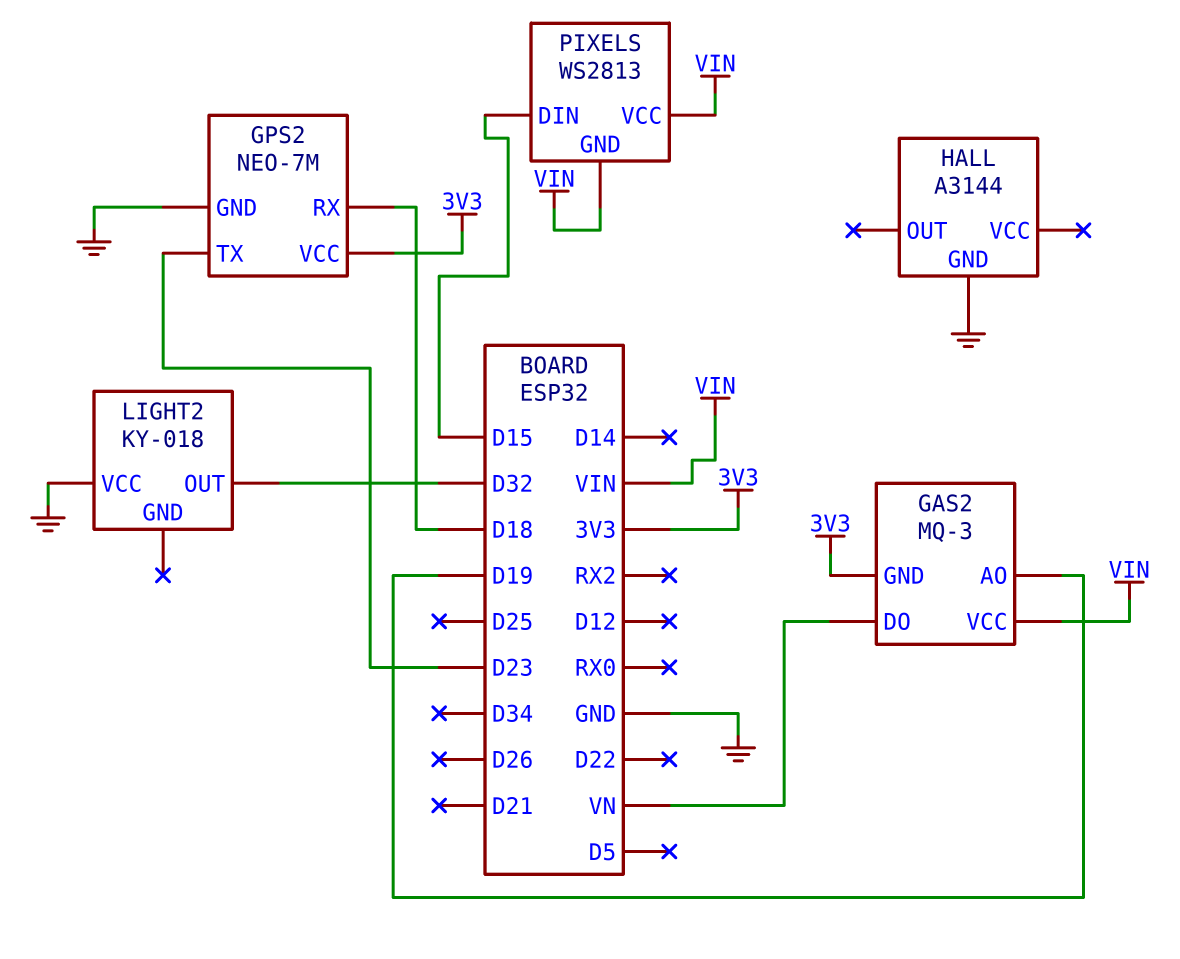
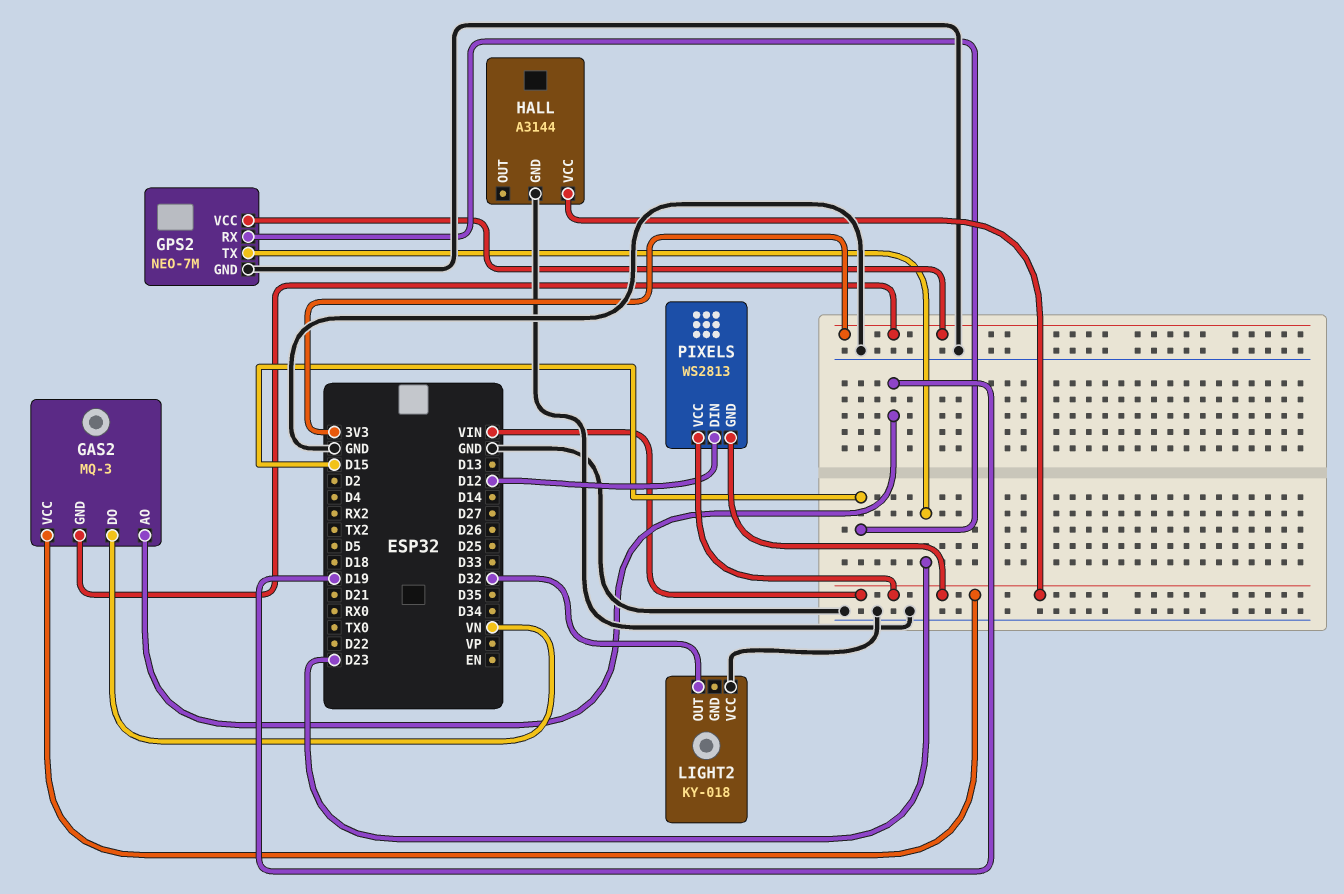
GPS2 pin RX: D18 -> D15
HALL pin VCC: none -> VIN
PIXELS pin DIN: D15 -> D12

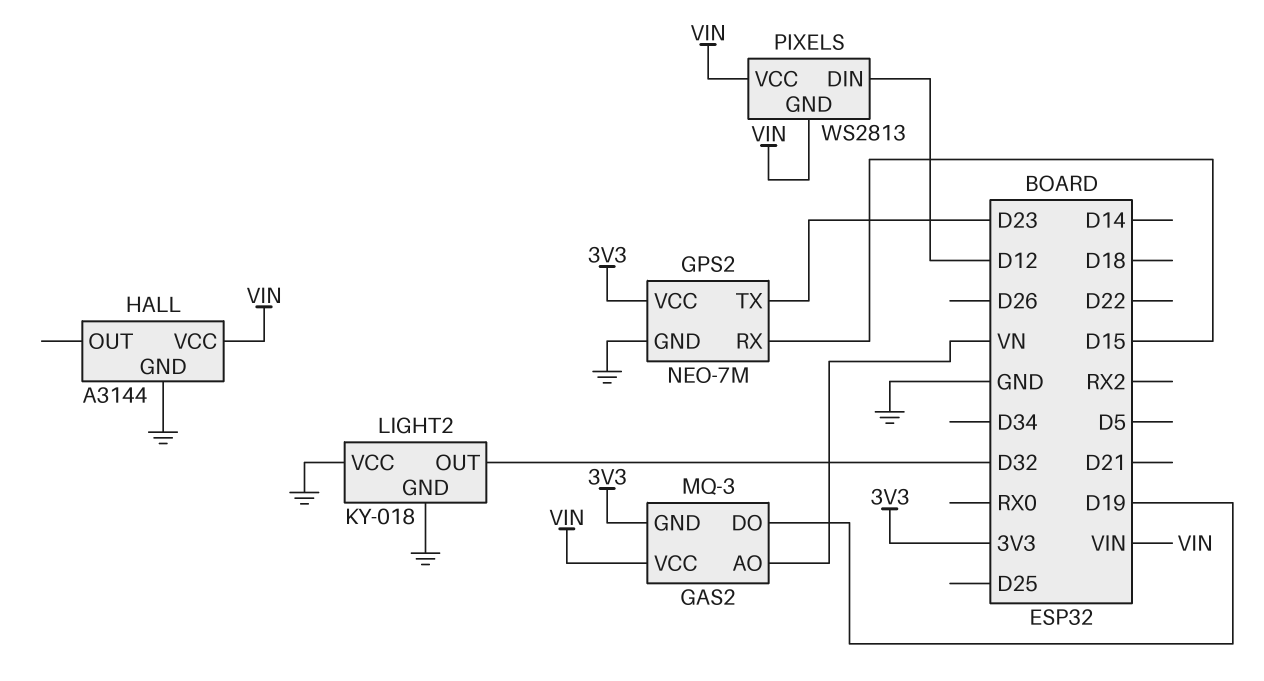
GAS2 pin AO: D19 -> VN
GAS2 pin DO: VN -> D19
LIGHT2 pin GND: none -> GND

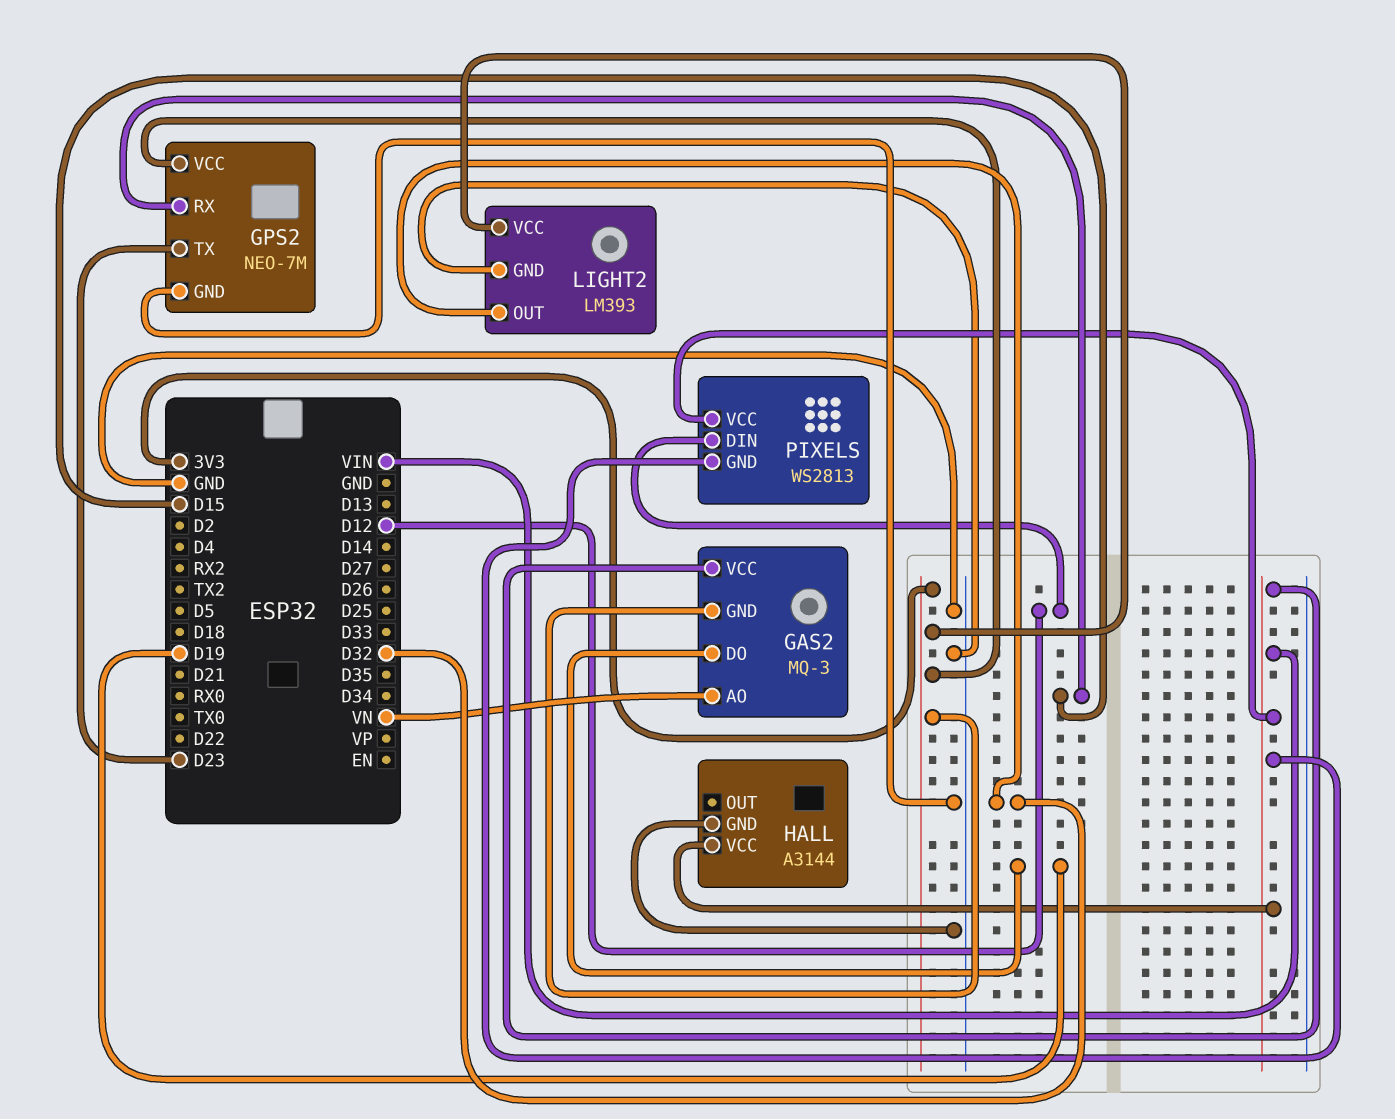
LIGHT2: KY-018 -> LM393
LIGHT2 pin VCC: GND -> 3V3

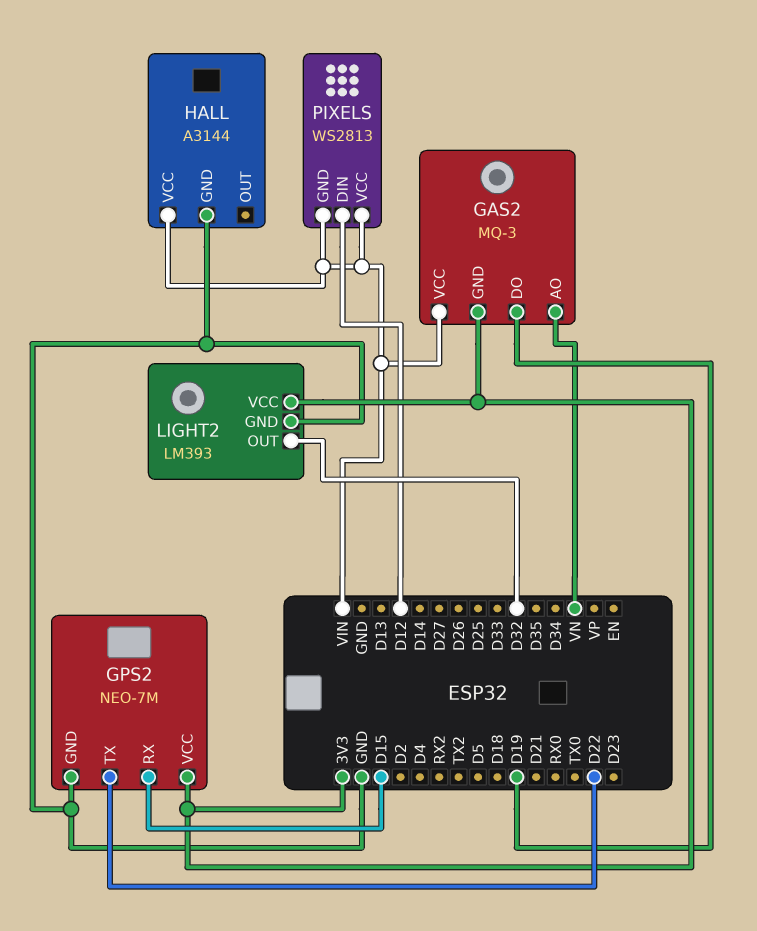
GPS2 pin TX: D23 -> D22

